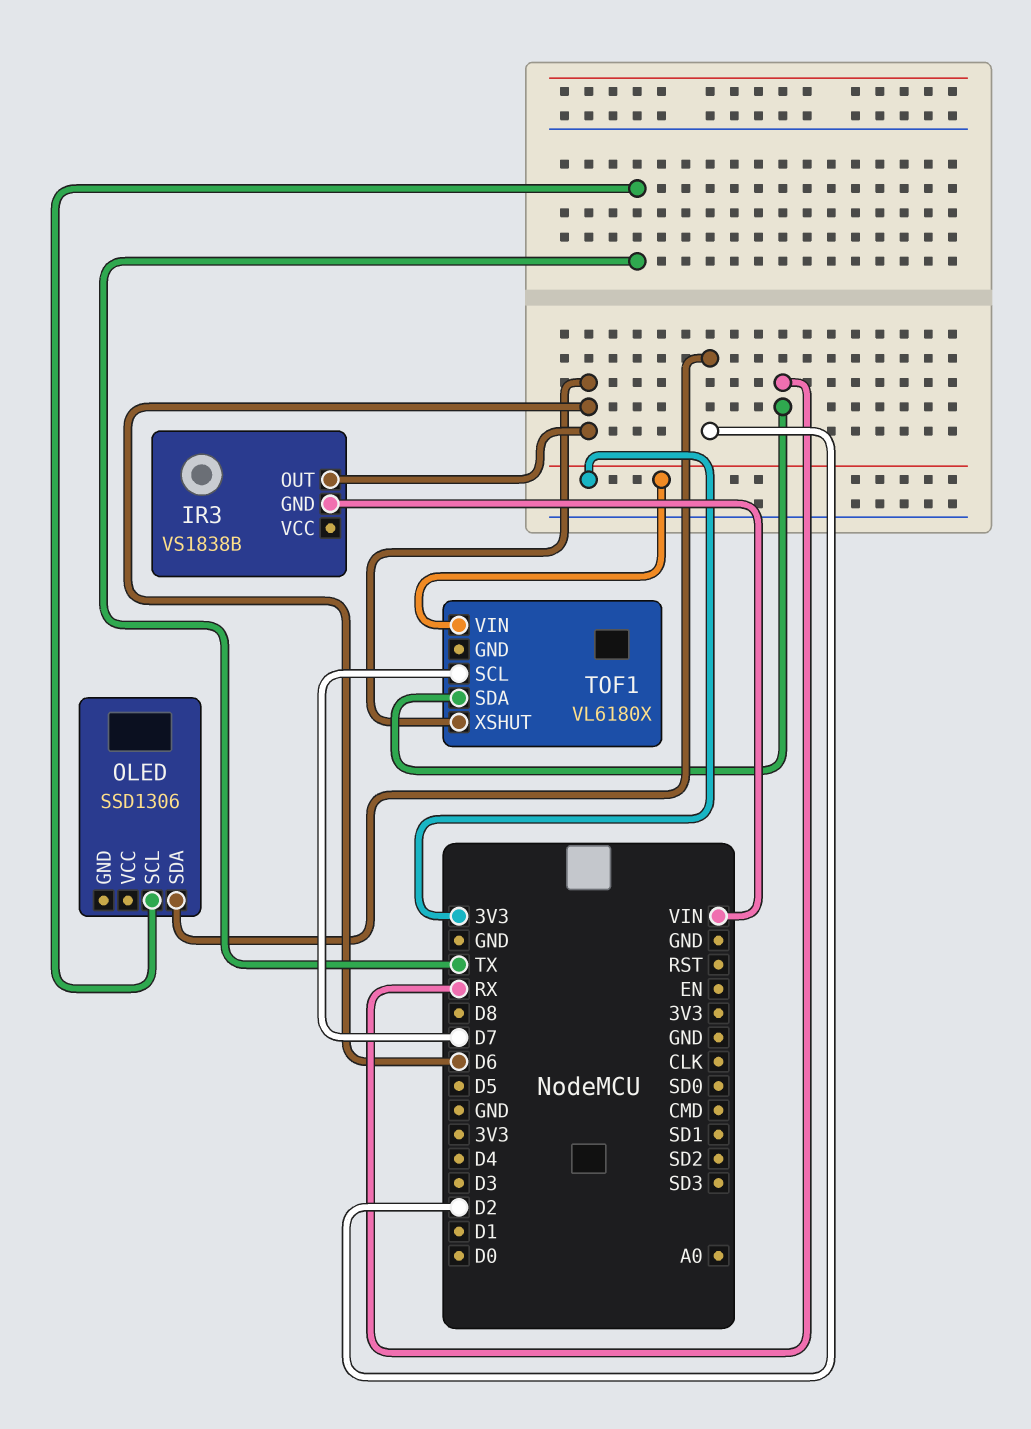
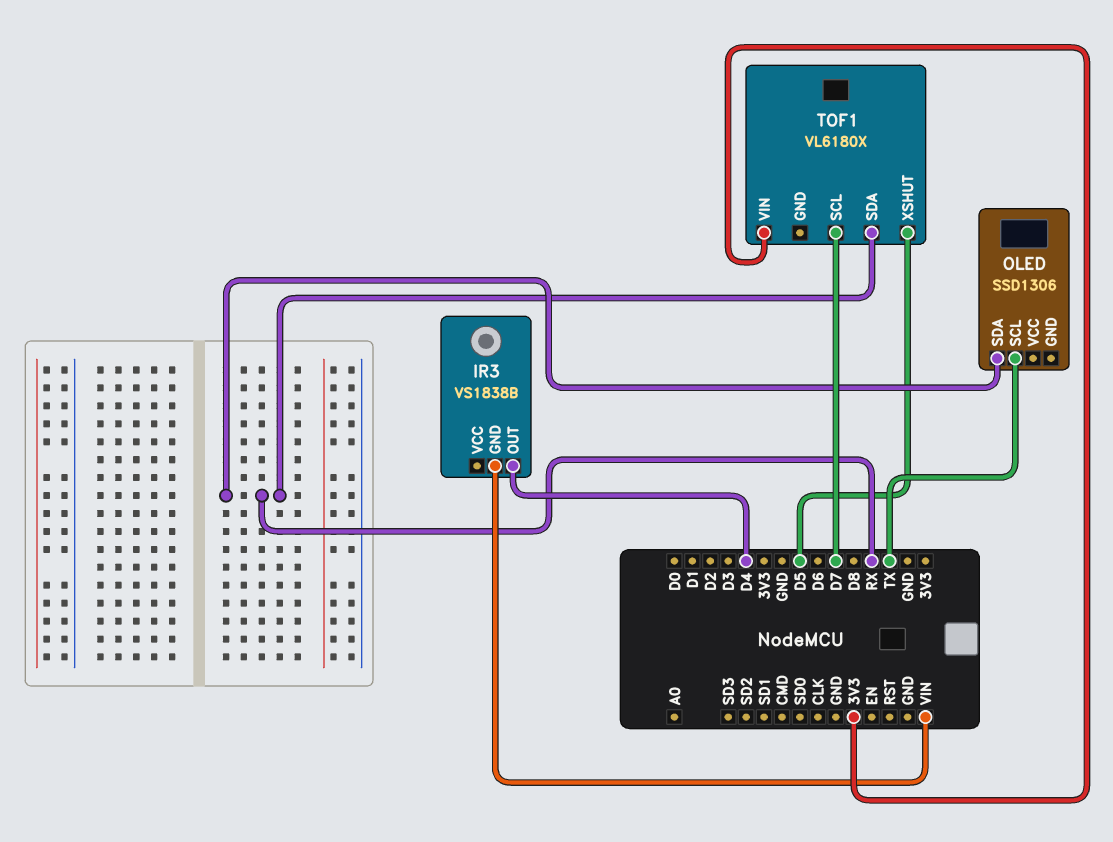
IR3 pin OUT: D6 -> D4
OLED pin SDA: D2 -> RX
TOF1 pin XSHUT: D6 -> D5

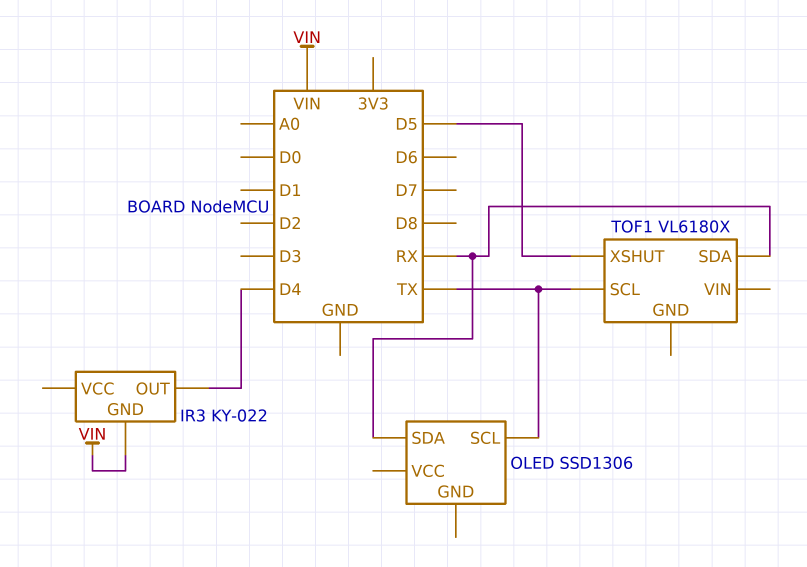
IR3: VS1838B -> KY-022
TOF1 pin SCL: D7 -> TX
TOF1 pin VIN: 3V3 -> none

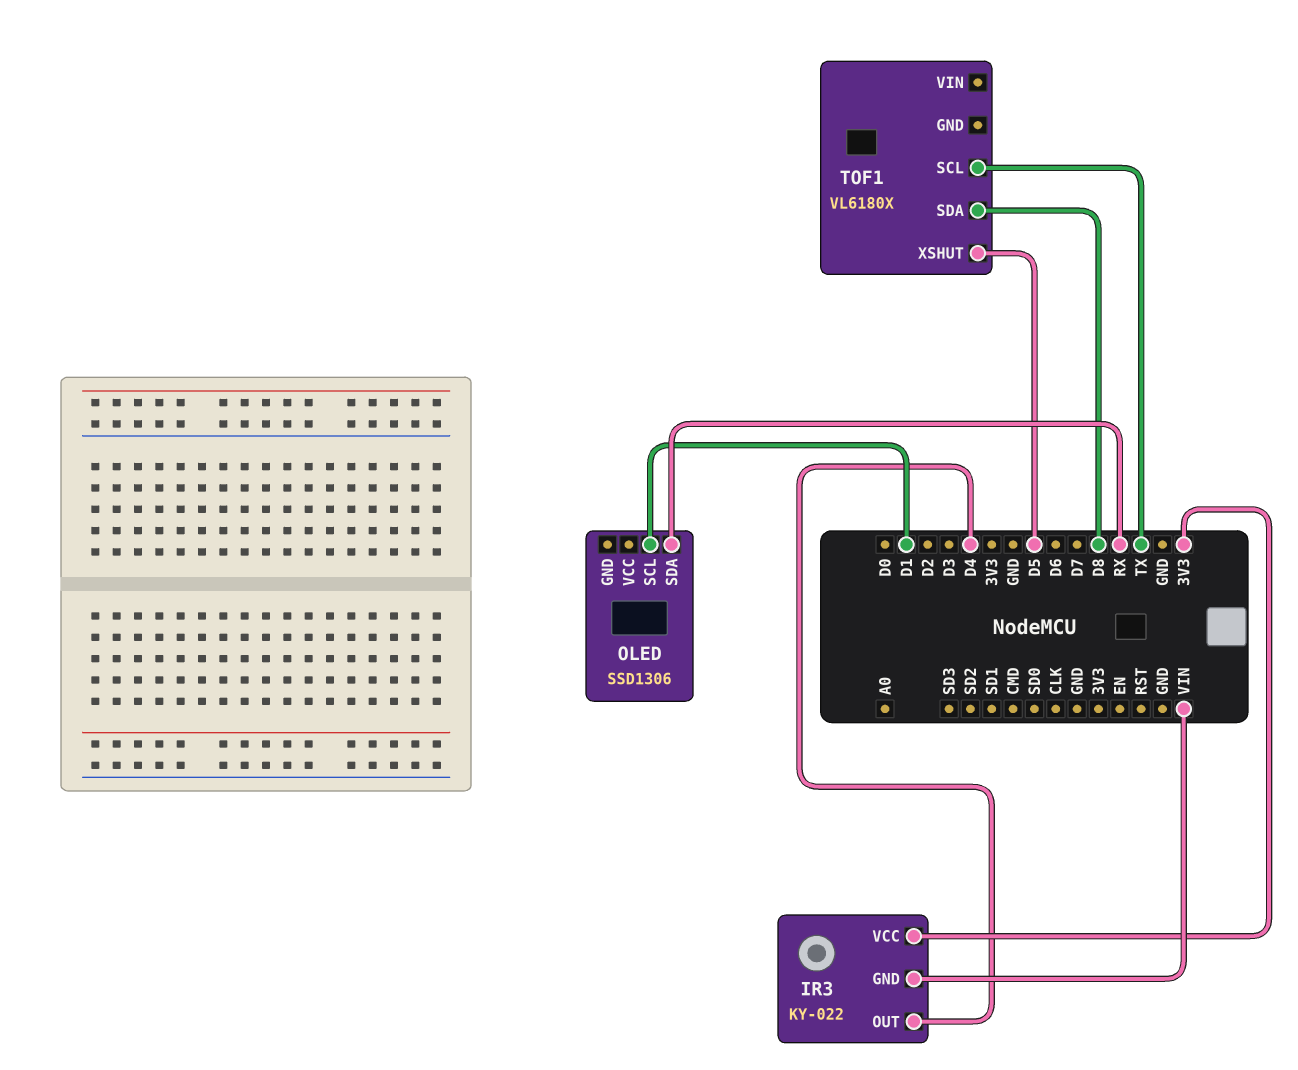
IR3 pin VCC: none -> 3V3
OLED pin SCL: TX -> D1
TOF1 pin SDA: RX -> D8

